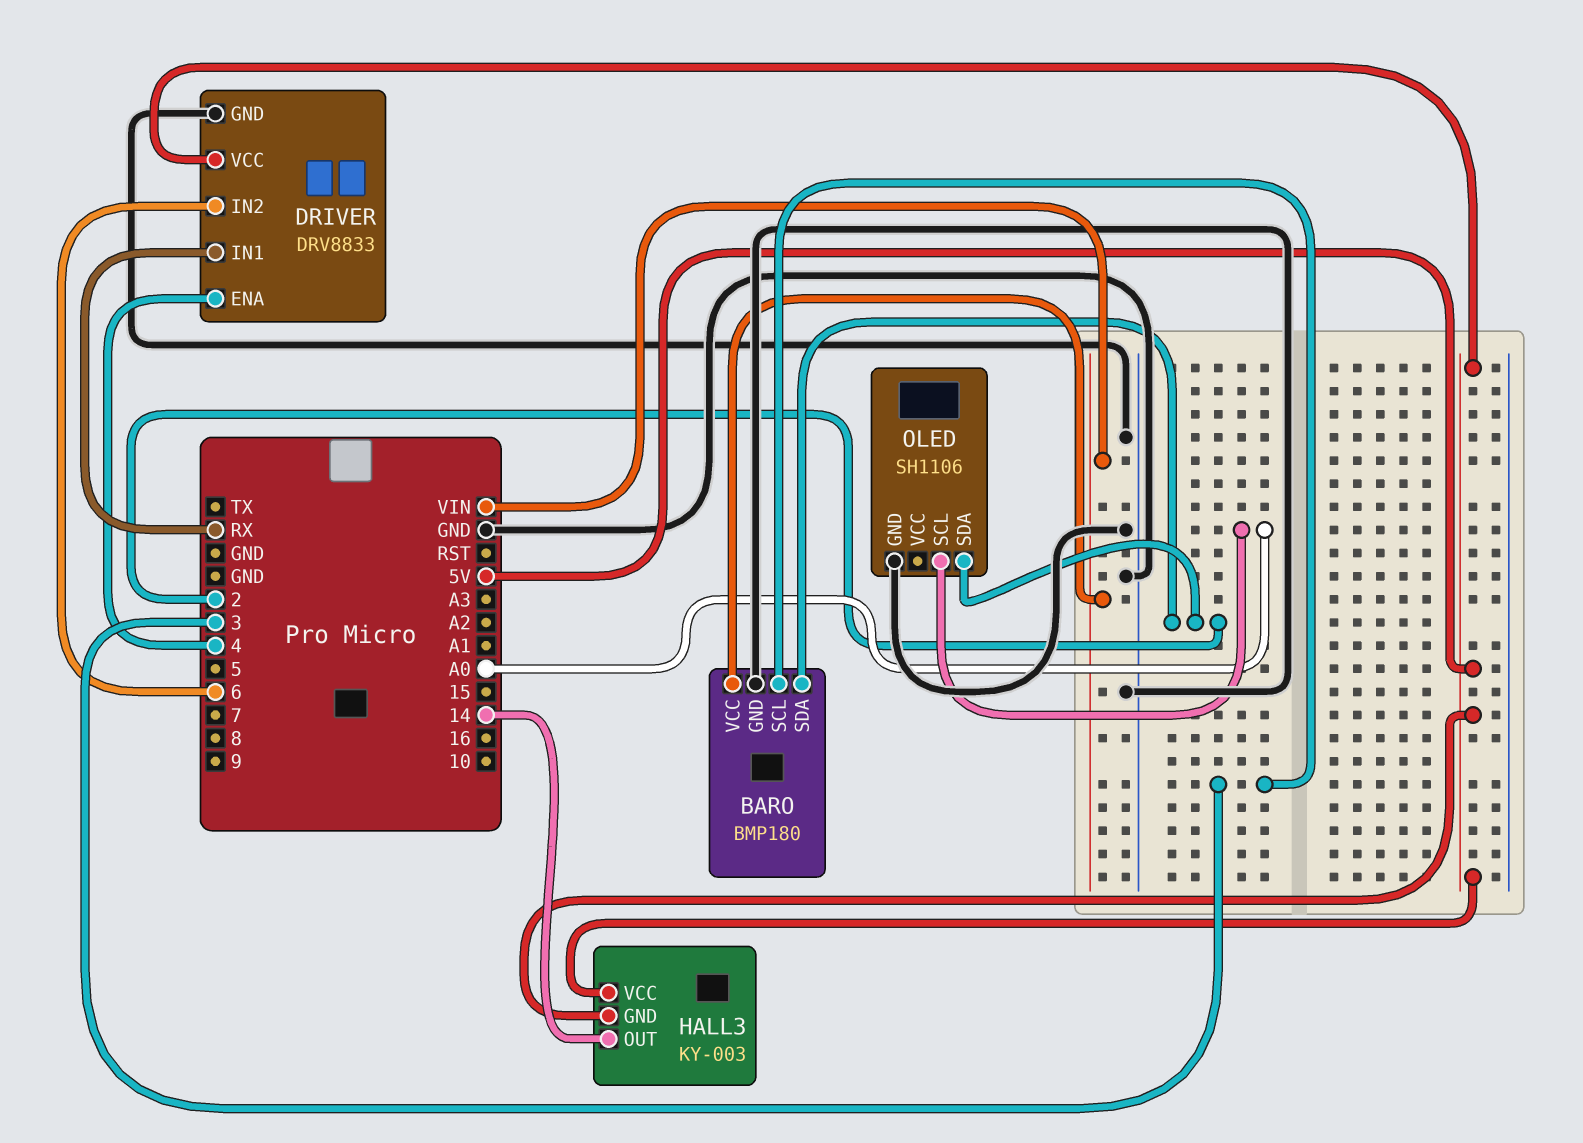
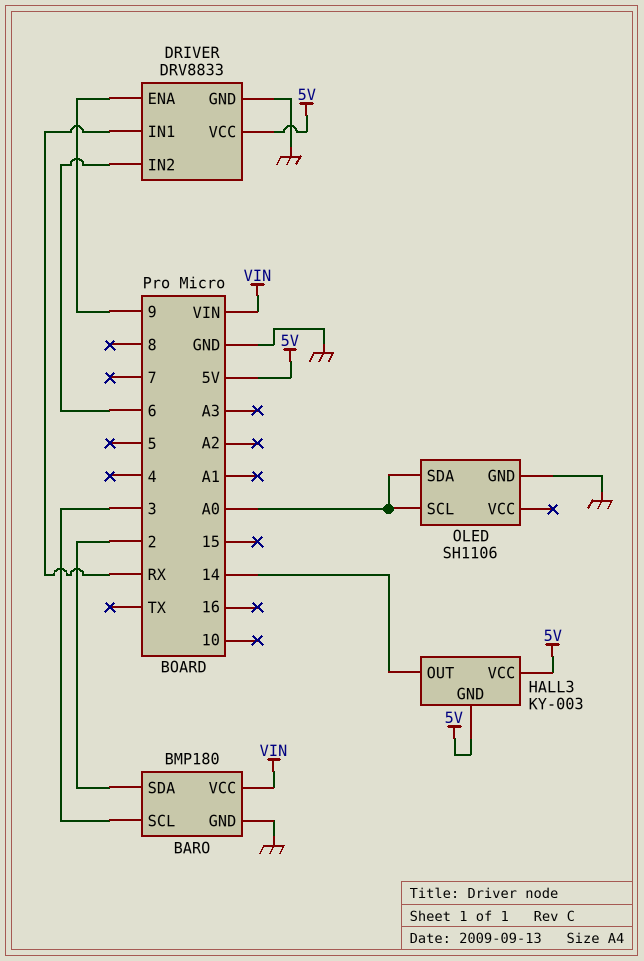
DRIVER pin ENA: 4 -> 9
OLED pin SDA: 2 -> A0

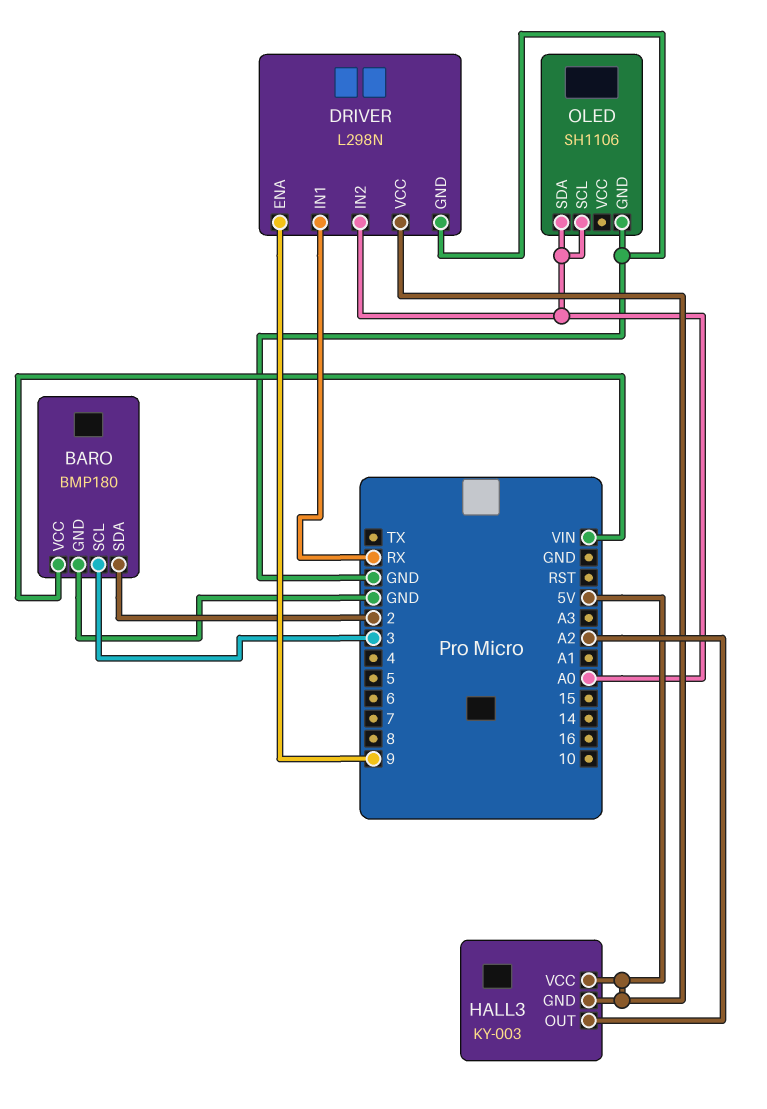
DRIVER: DRV8833 -> L298N
DRIVER pin IN2: 6 -> A0
HALL3 pin OUT: 14 -> A2

